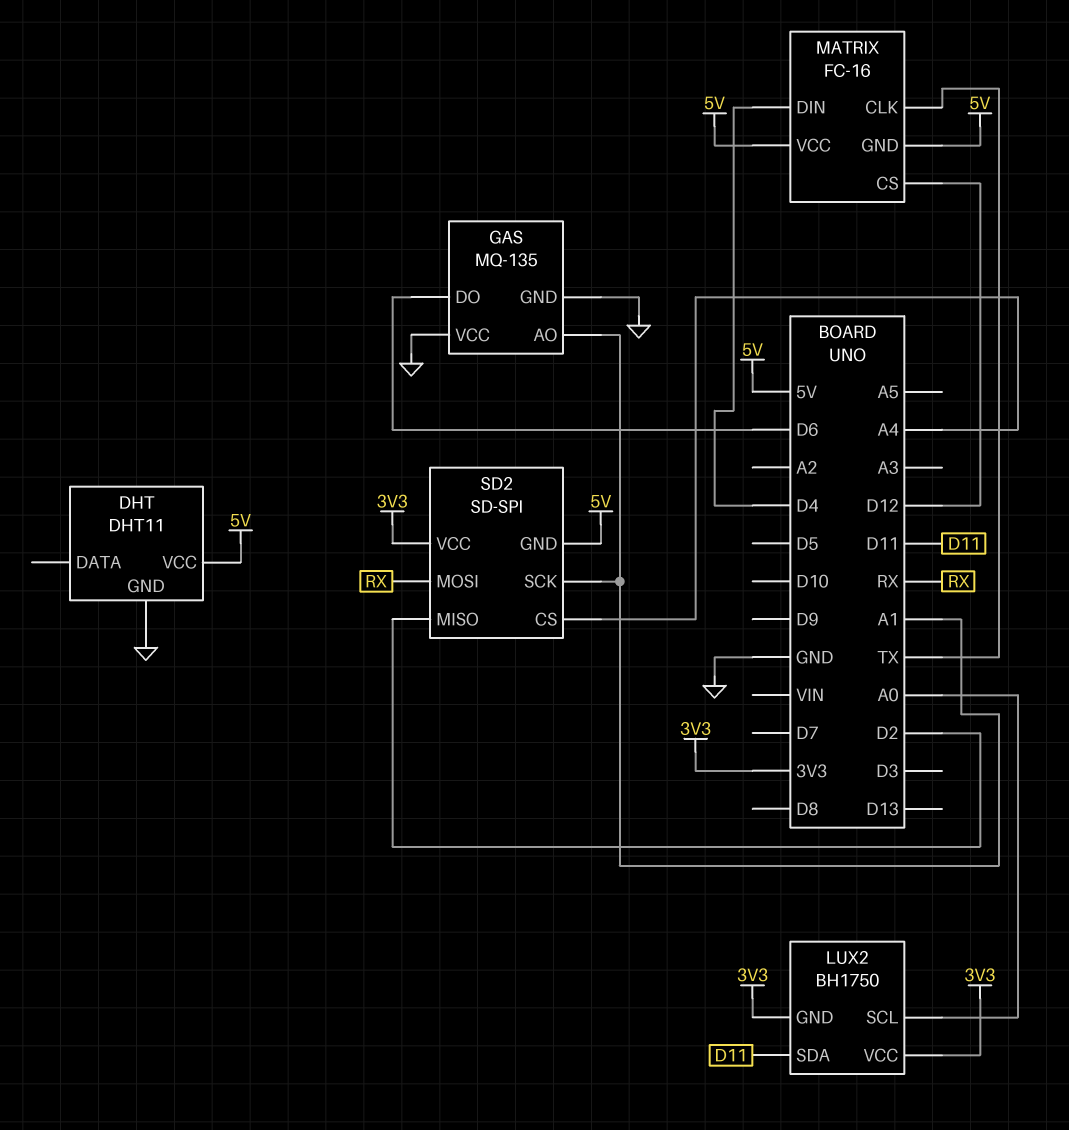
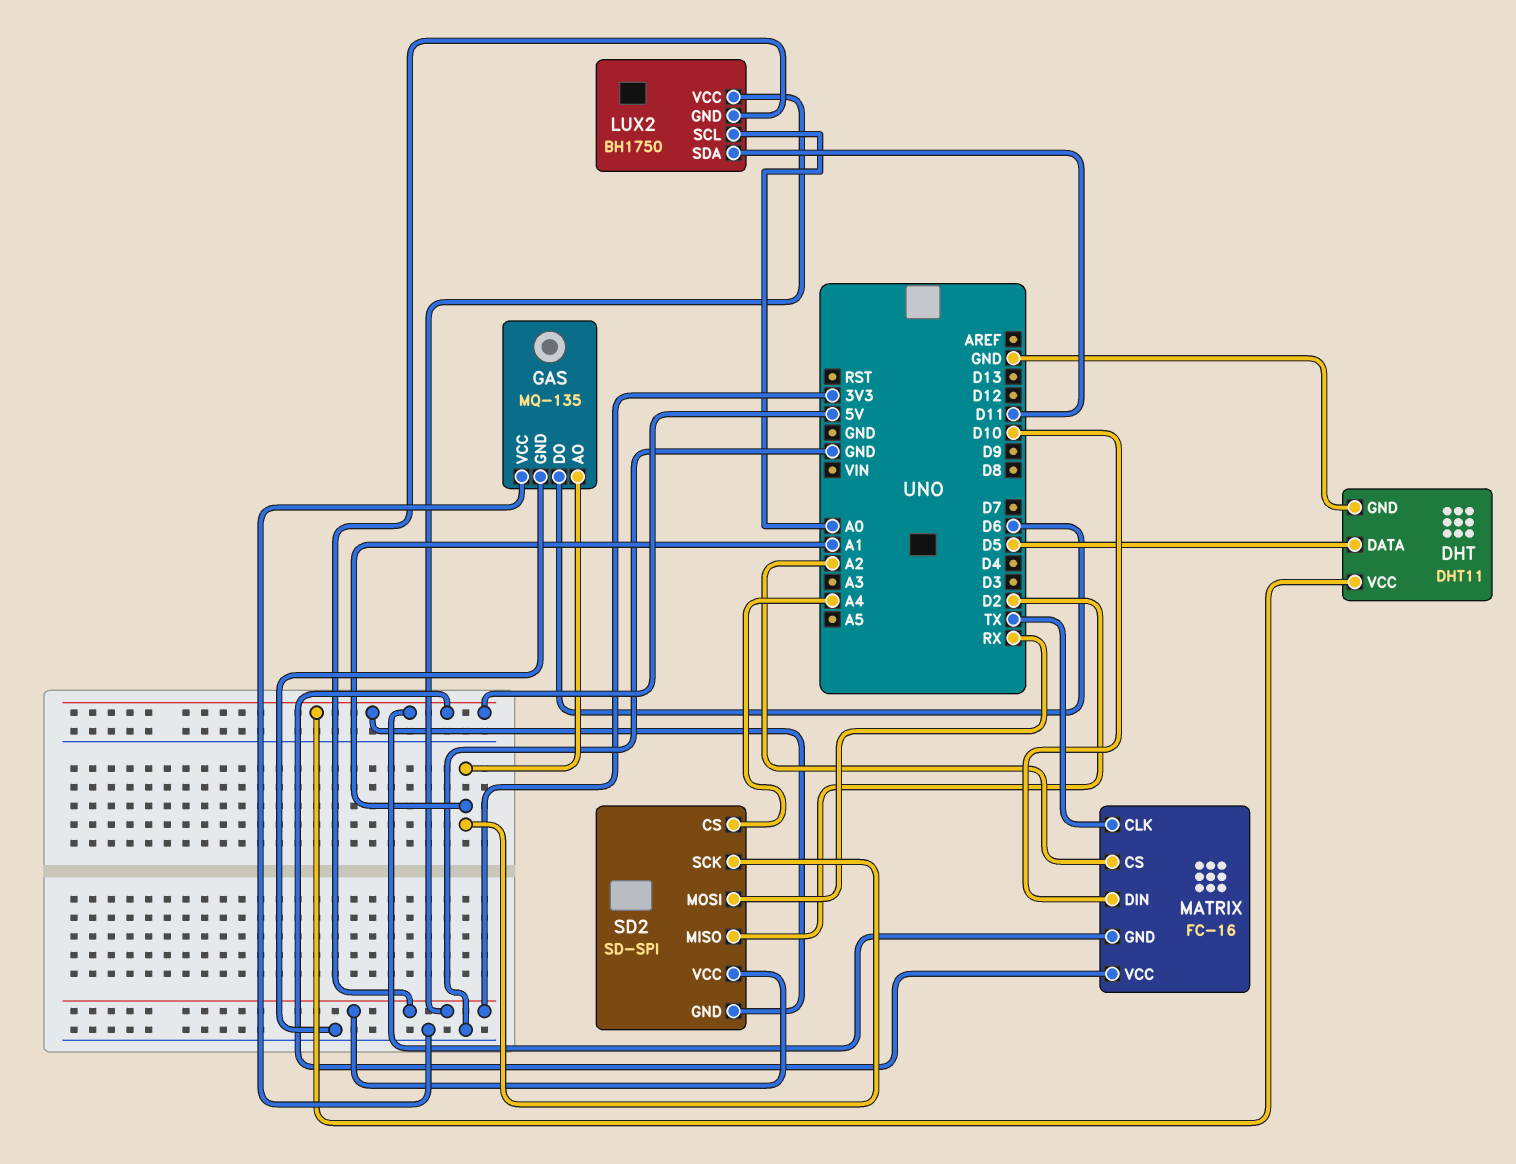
DHT pin DATA: none -> D5
MATRIX pin CS: D12 -> A2
MATRIX pin DIN: D4 -> D10

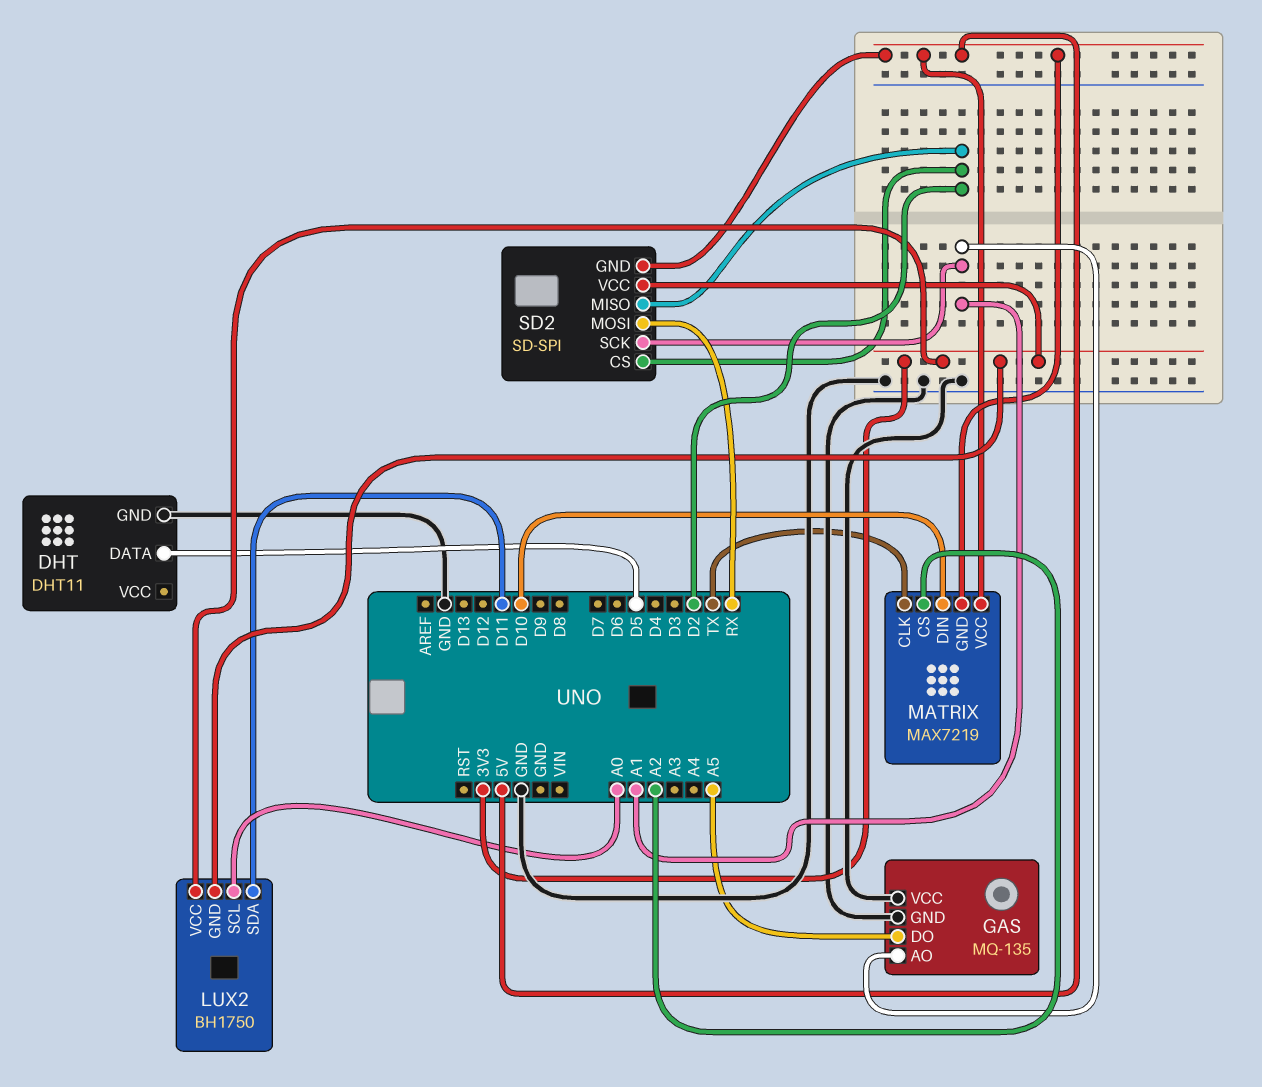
DHT pin VCC: 5V -> none
GAS pin DO: D6 -> A5
MATRIX: FC-16 -> MAX7219
SD2 pin CS: A4 -> D2

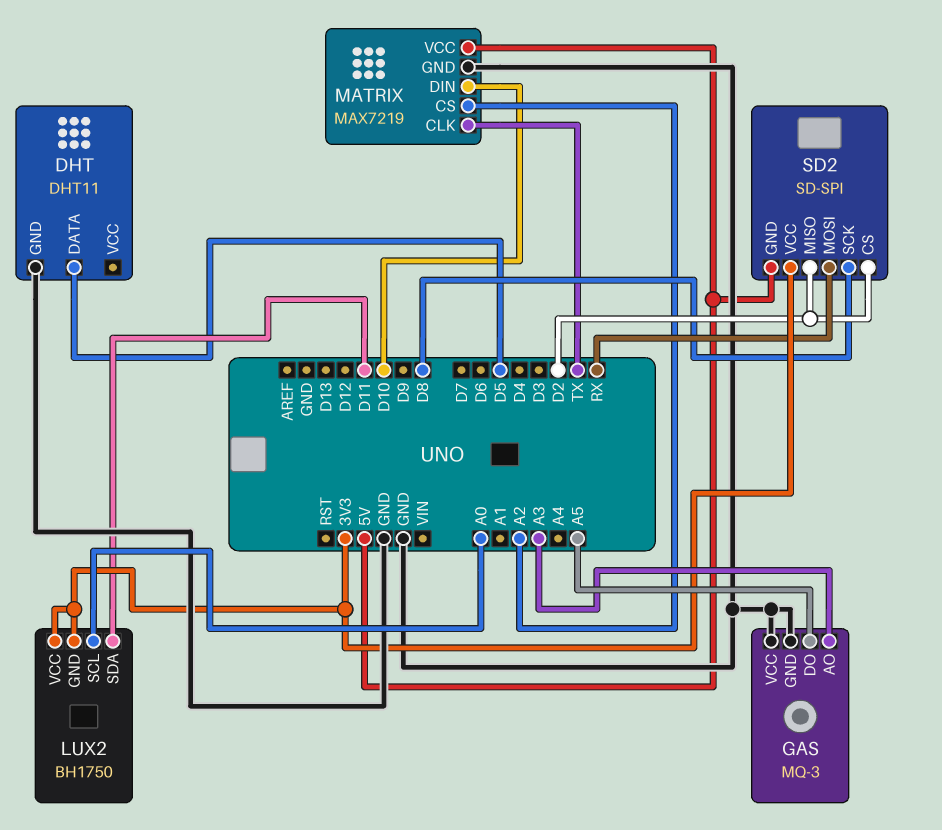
GAS: MQ-135 -> MQ-3
GAS pin AO: A1 -> A3
MATRIX pin GND: 5V -> GND
SD2 pin SCK: A1 -> D8

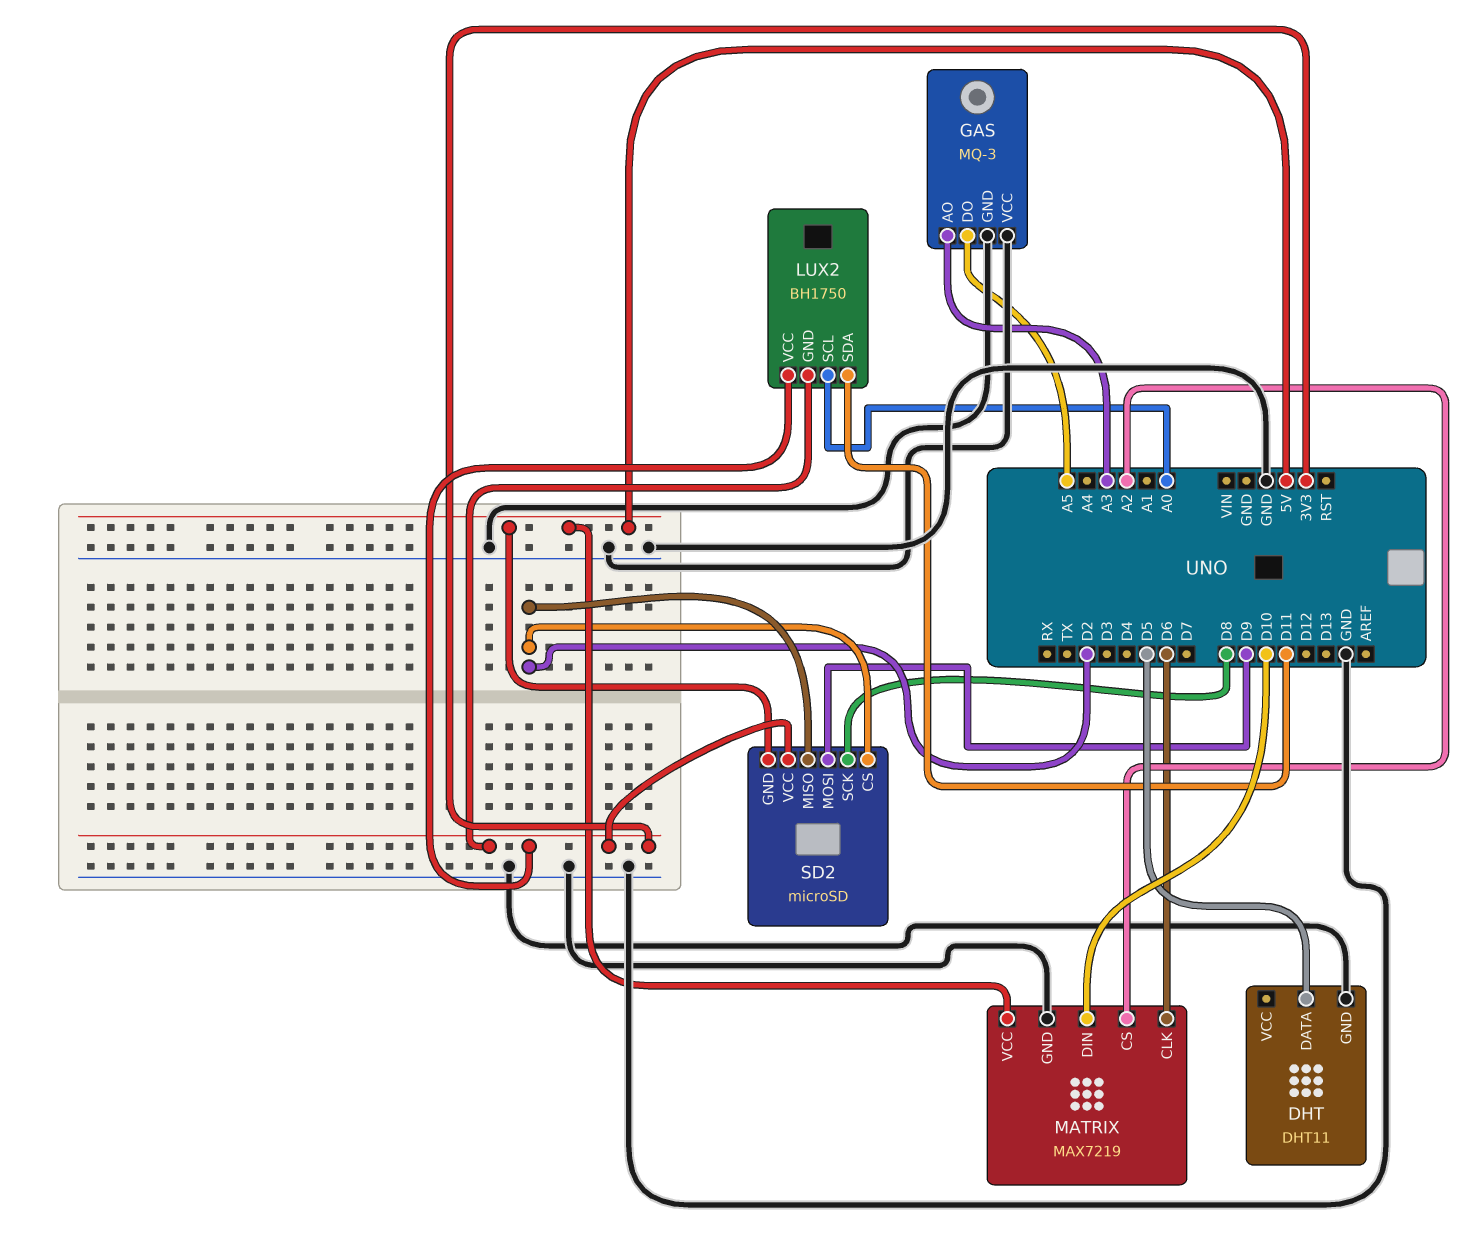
MATRIX pin CLK: TX -> D6
SD2: SD-SPI -> microSD
SD2 pin MOSI: RX -> D9

